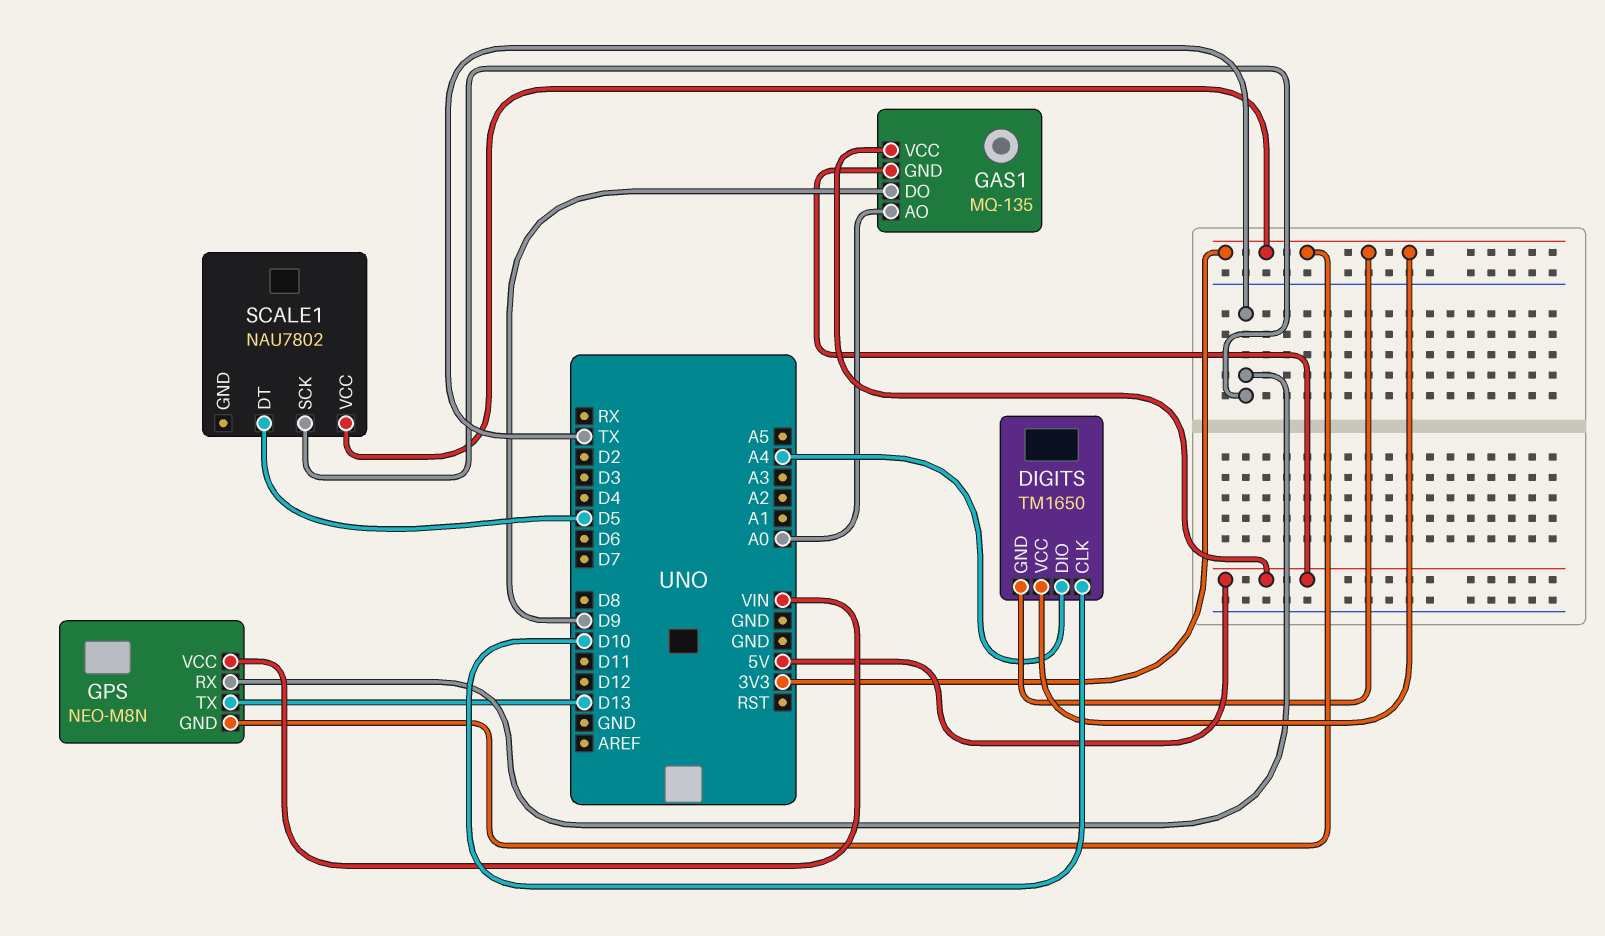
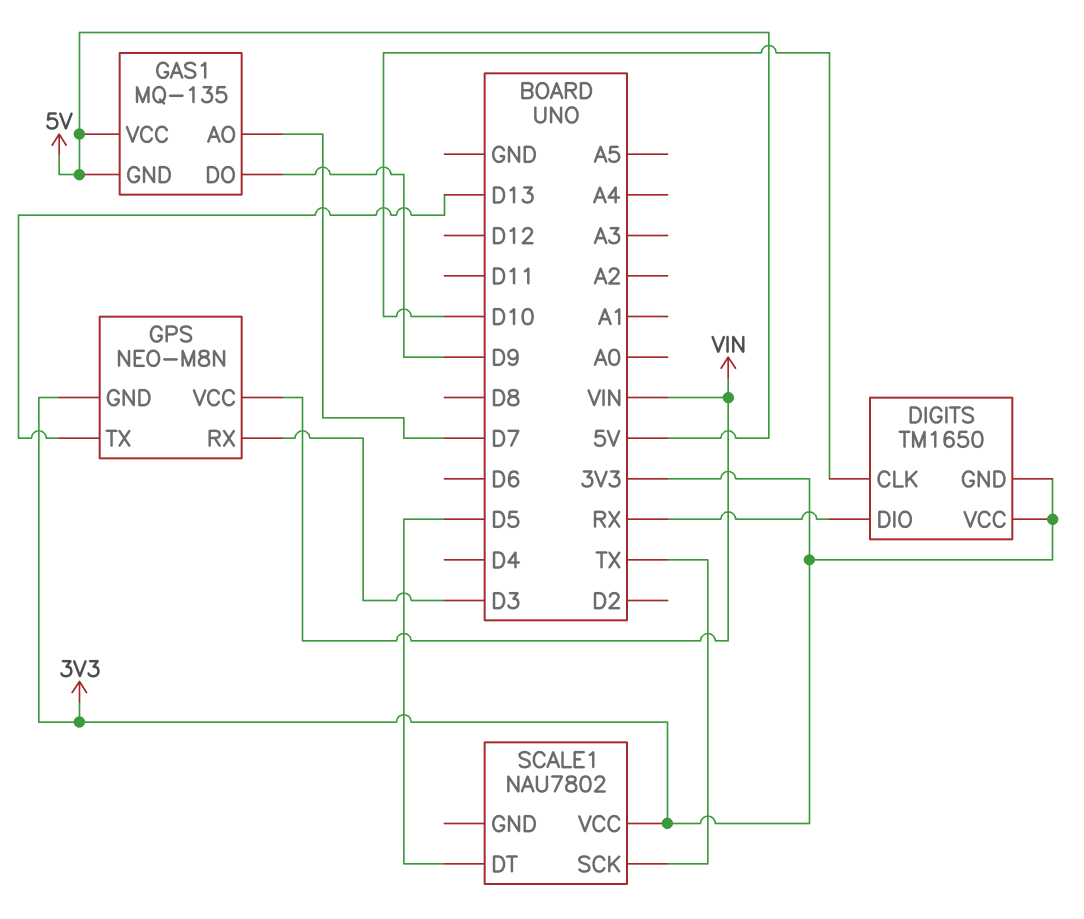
DIGITS pin DIO: A4 -> RX
GAS1 pin AO: A0 -> D7
GPS pin RX: TX -> D3

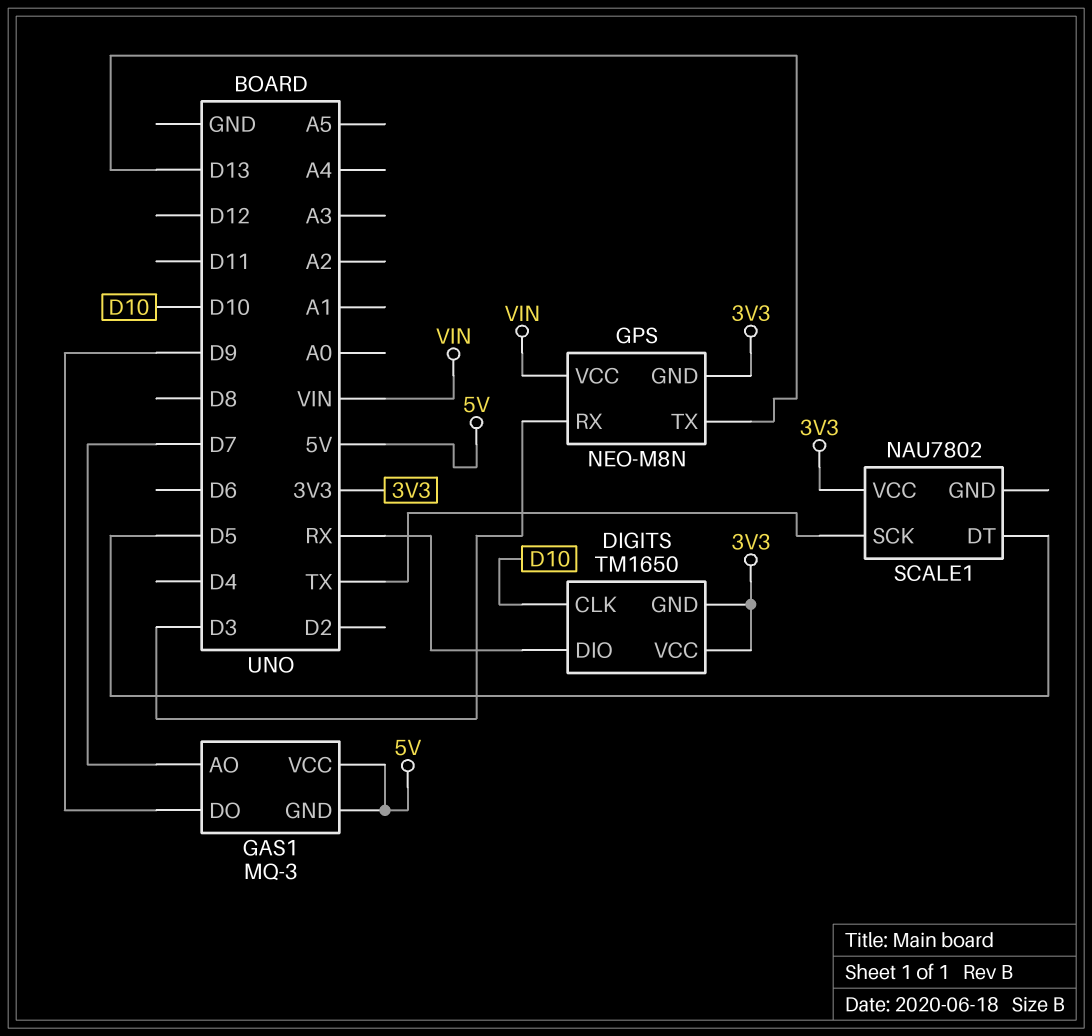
GAS1: MQ-135 -> MQ-3

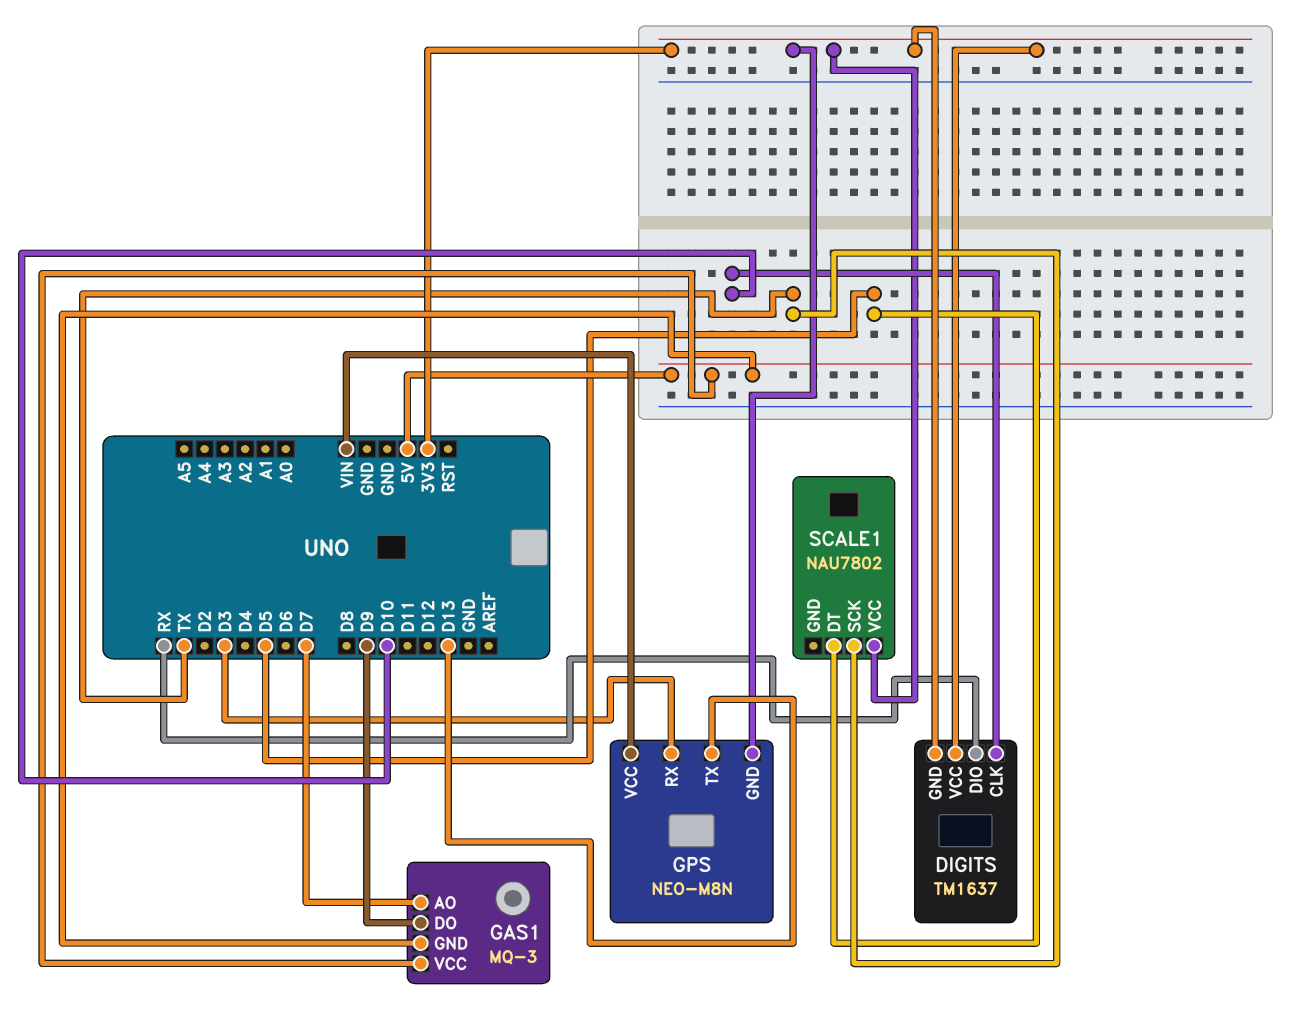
DIGITS: TM1650 -> TM1637

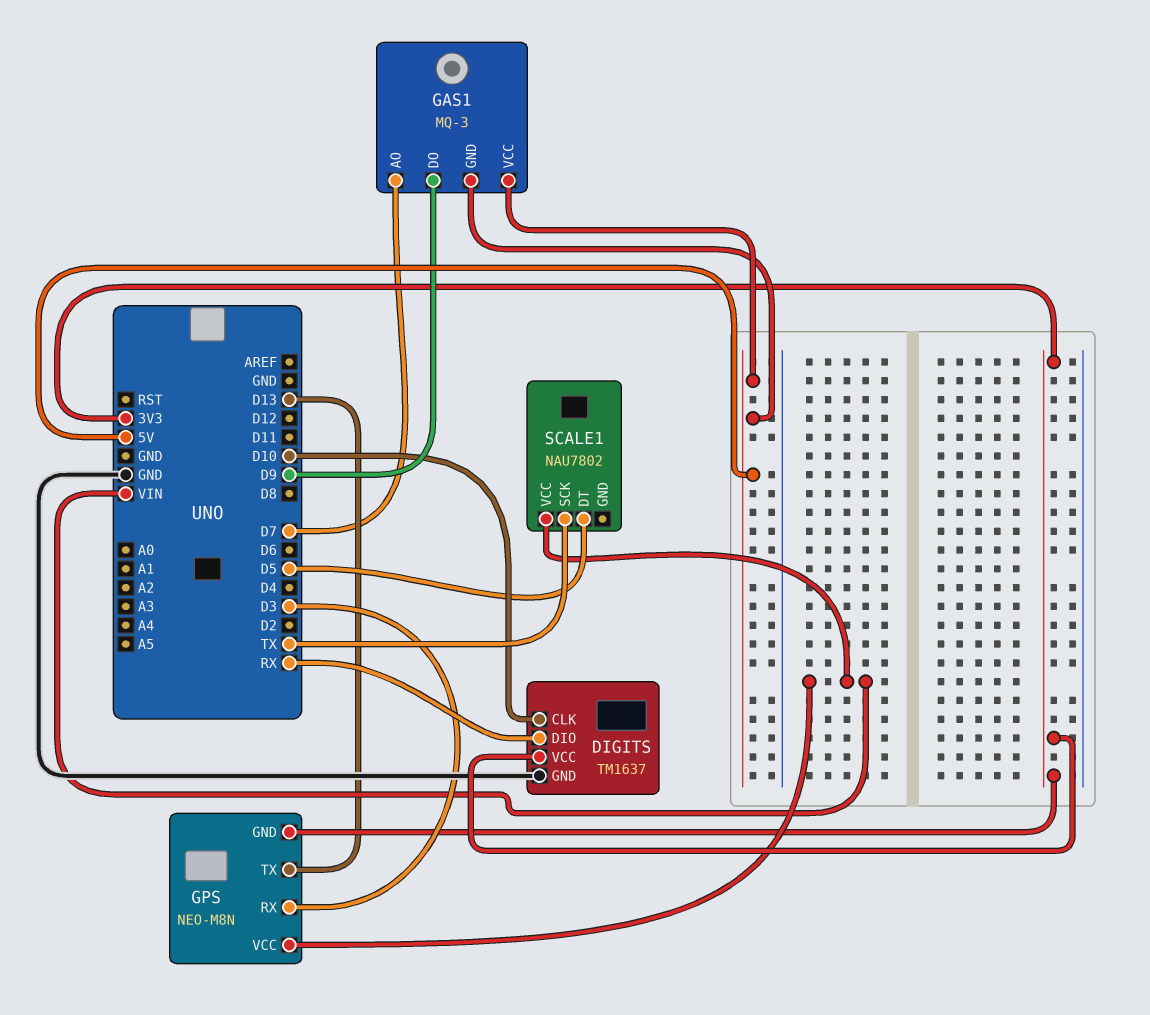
DIGITS pin GND: 3V3 -> GND
SCALE1 pin VCC: 3V3 -> VIN

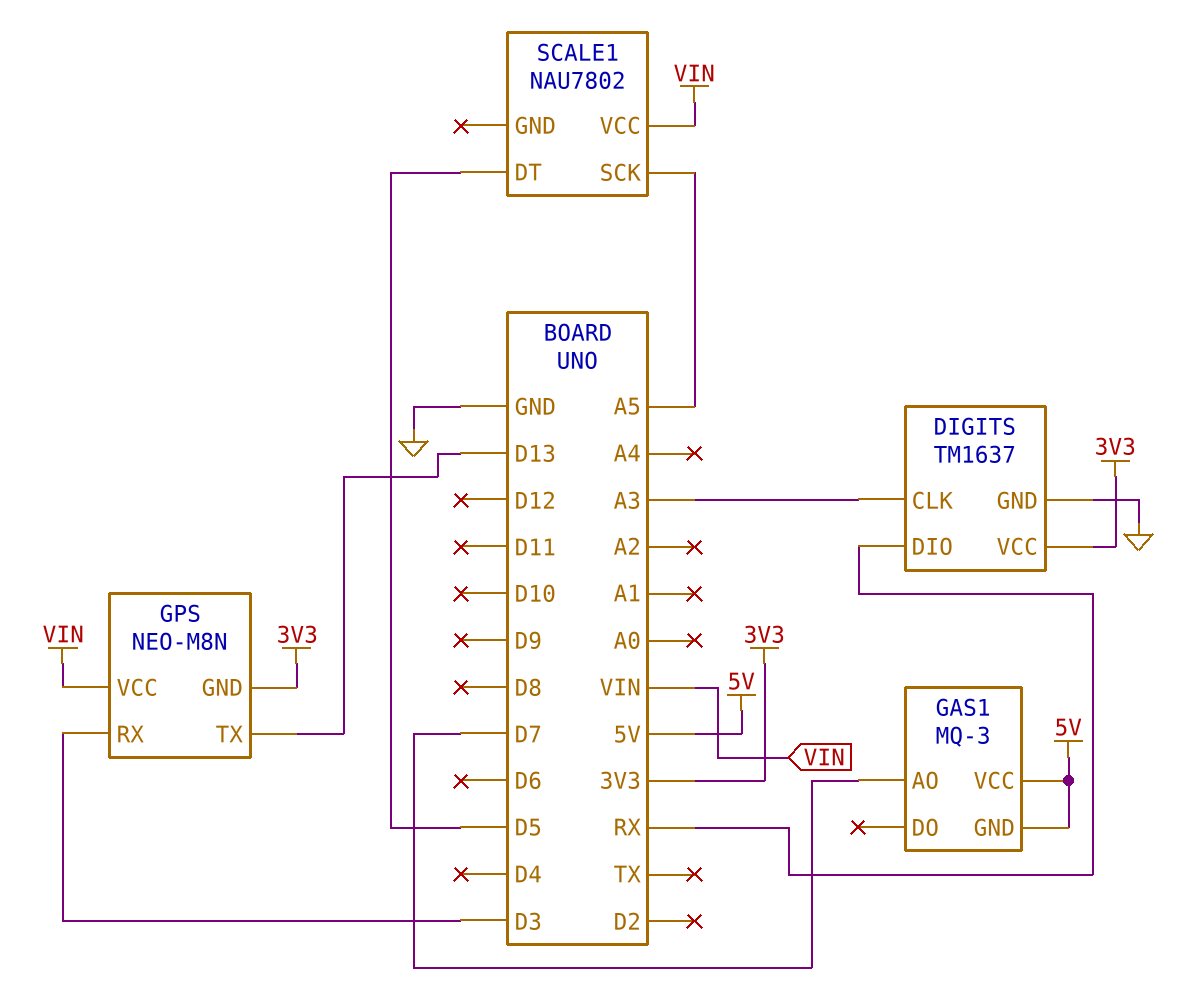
DIGITS pin CLK: D10 -> A3
GAS1 pin DO: D9 -> none
SCALE1 pin SCK: TX -> A5

